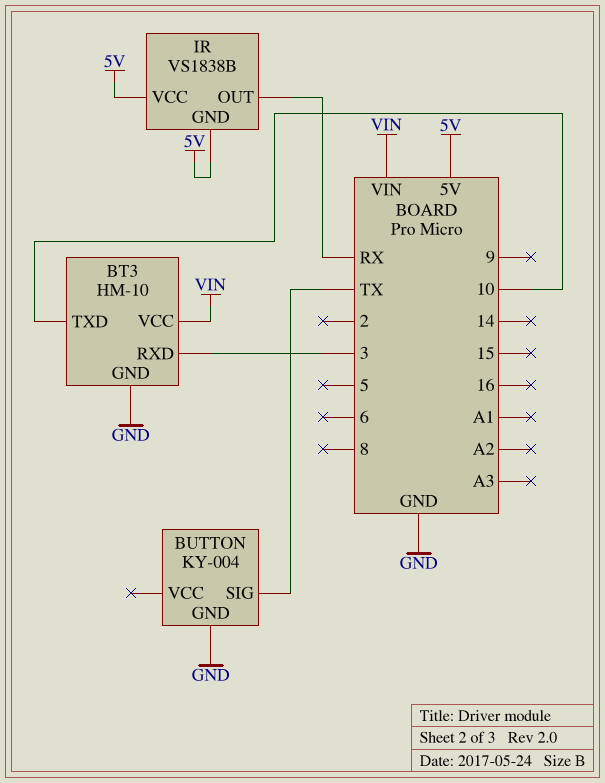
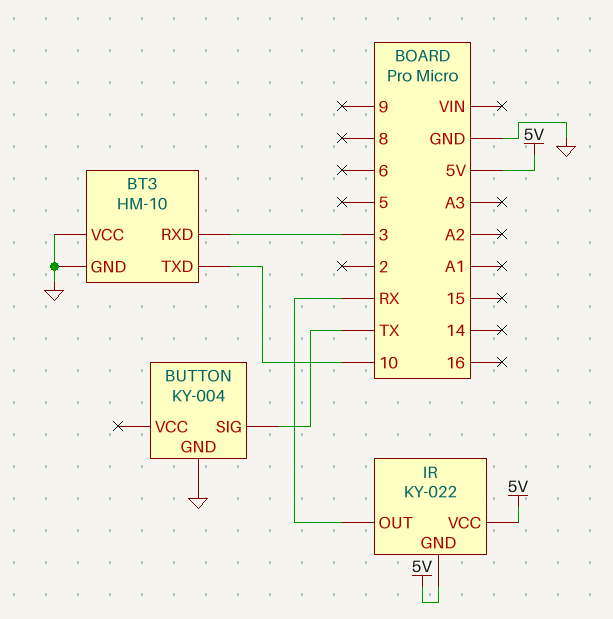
BT3 pin VCC: VIN -> GND
IR: VS1838B -> KY-022

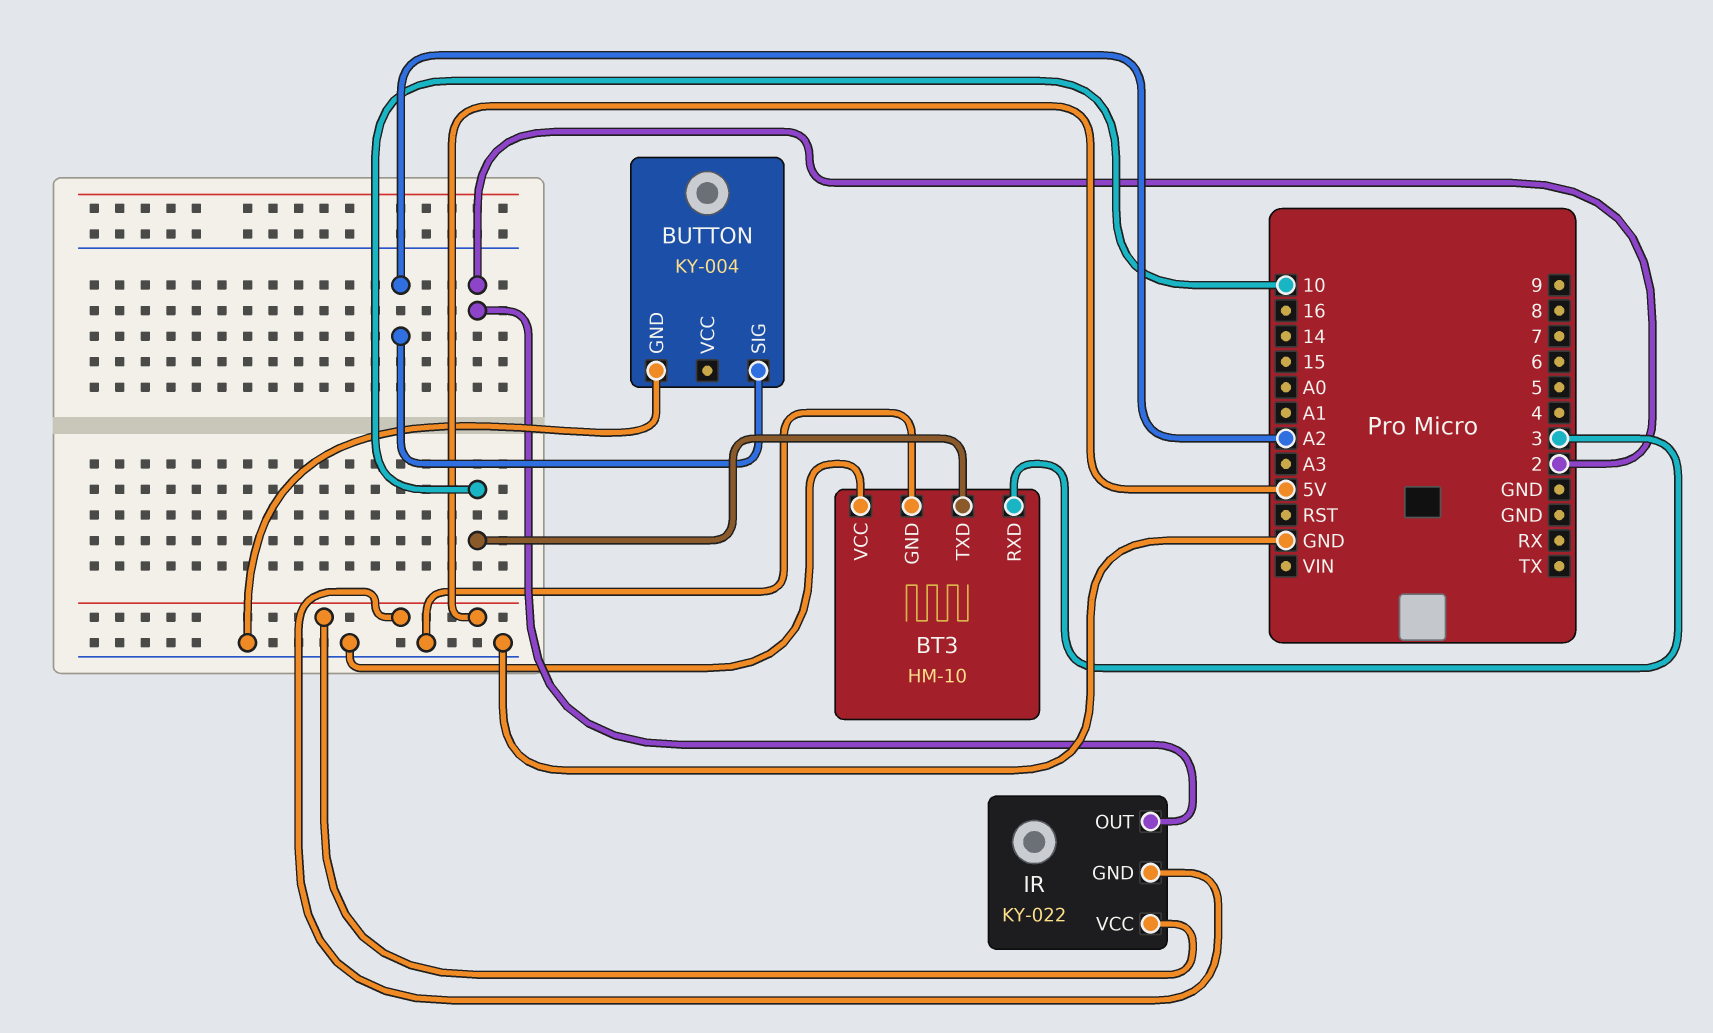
BUTTON pin SIG: TX -> A2
IR pin OUT: RX -> 2

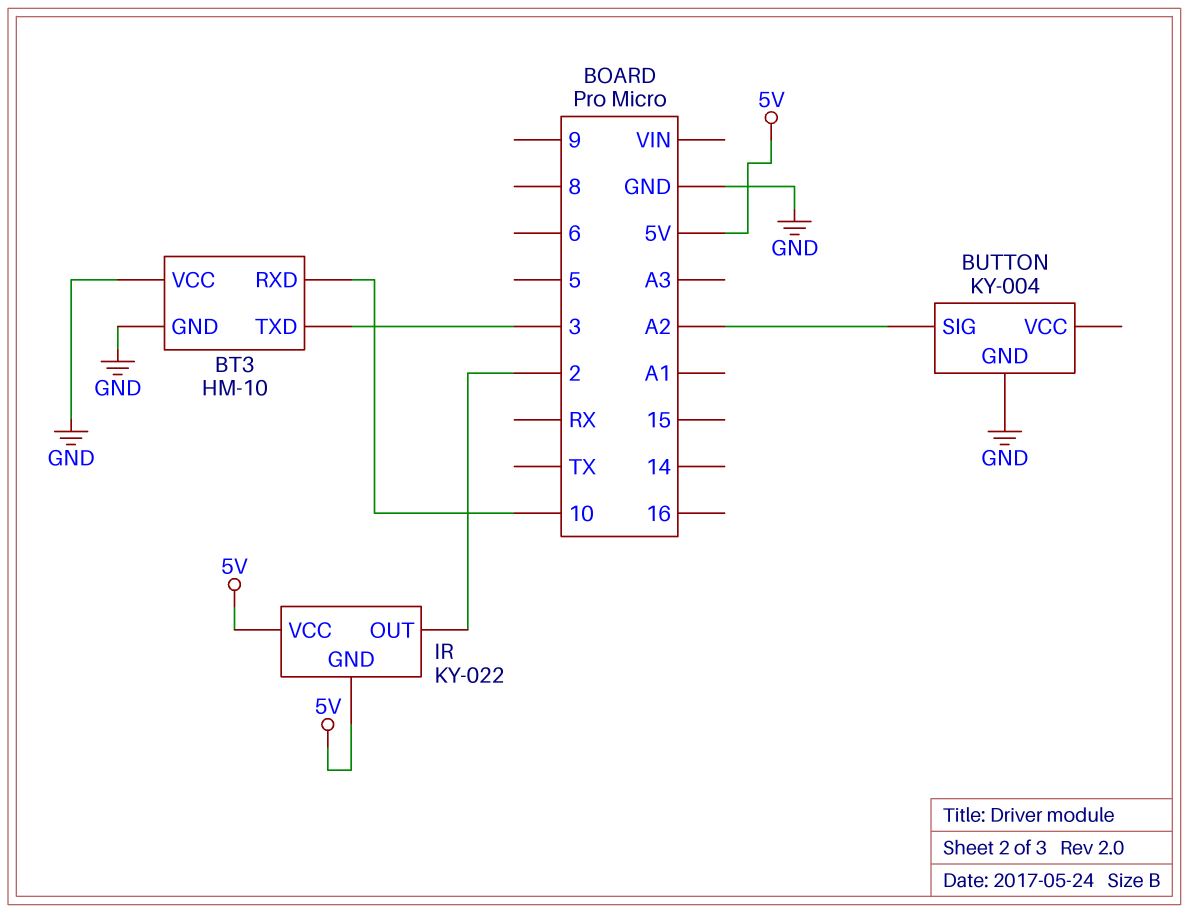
BT3 pin RXD: 3 -> 10
BT3 pin TXD: 10 -> 3

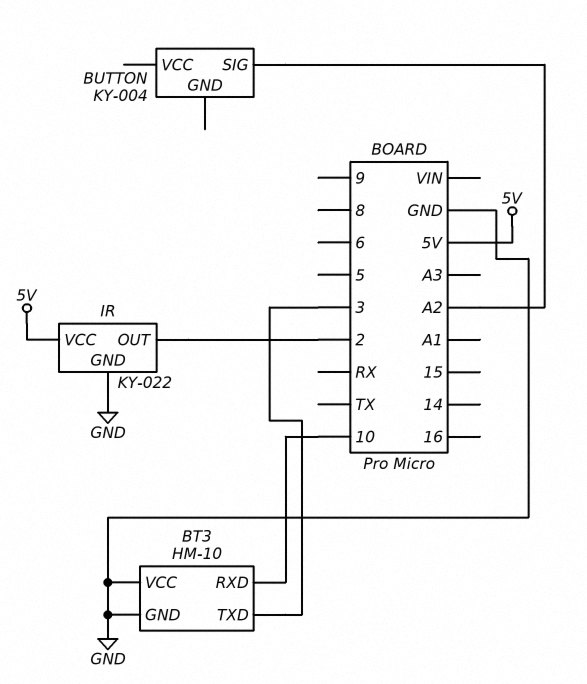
BUTTON pin GND: GND -> none
IR pin GND: 5V -> GND

